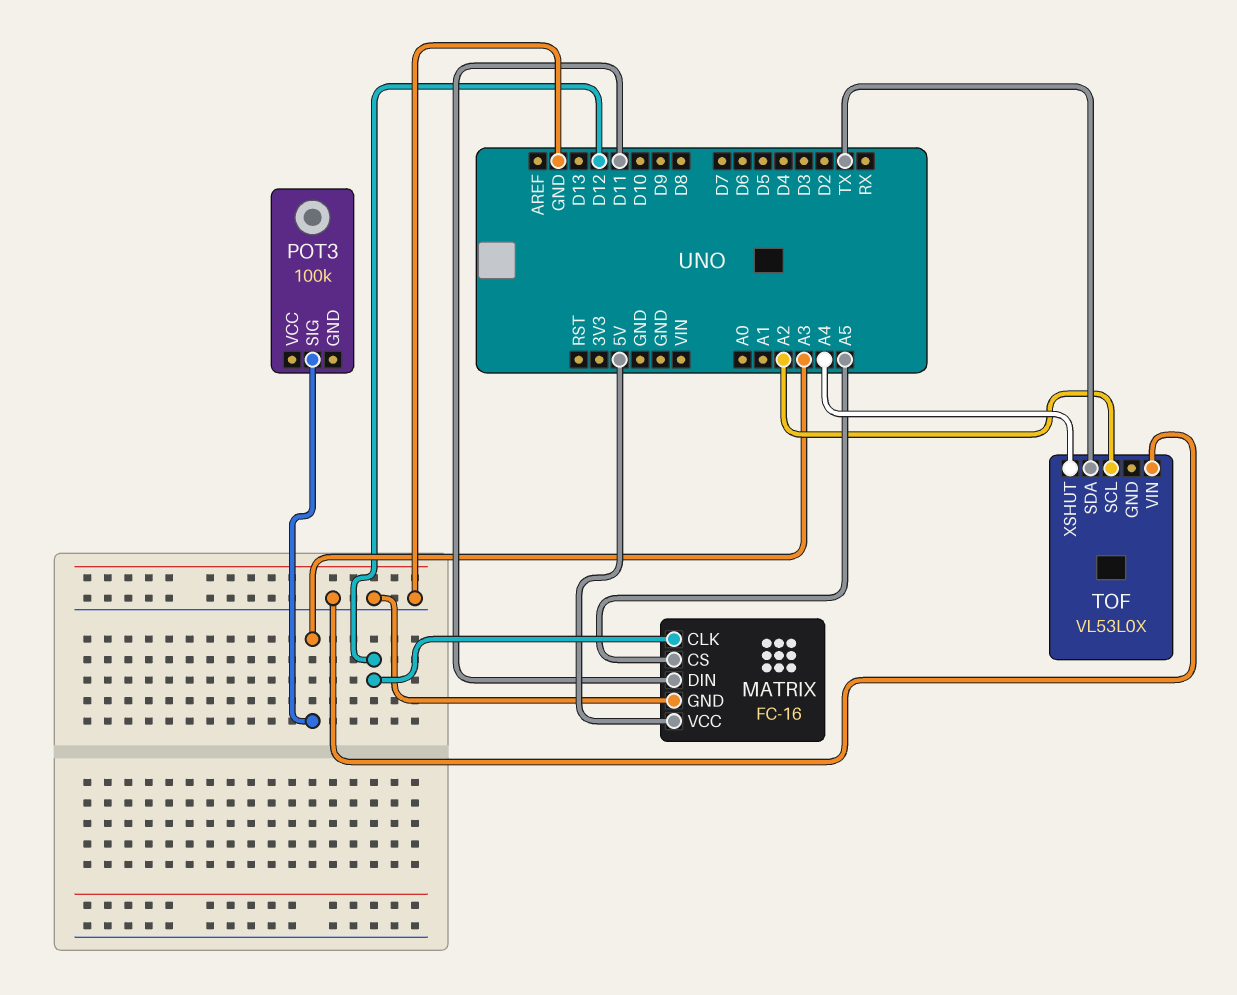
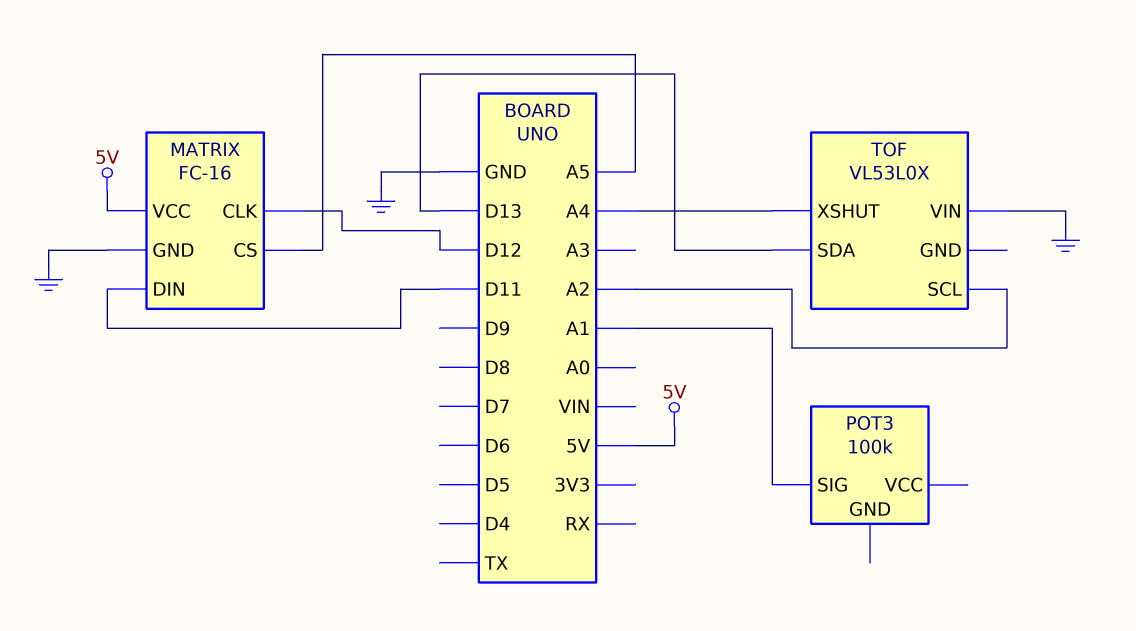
POT3 pin SIG: A3 -> A1
TOF pin SDA: TX -> D13

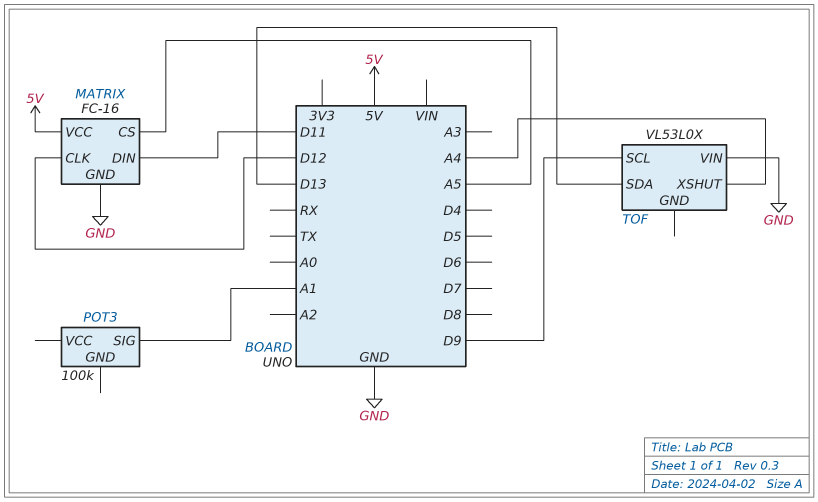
TOF pin SCL: A2 -> D9

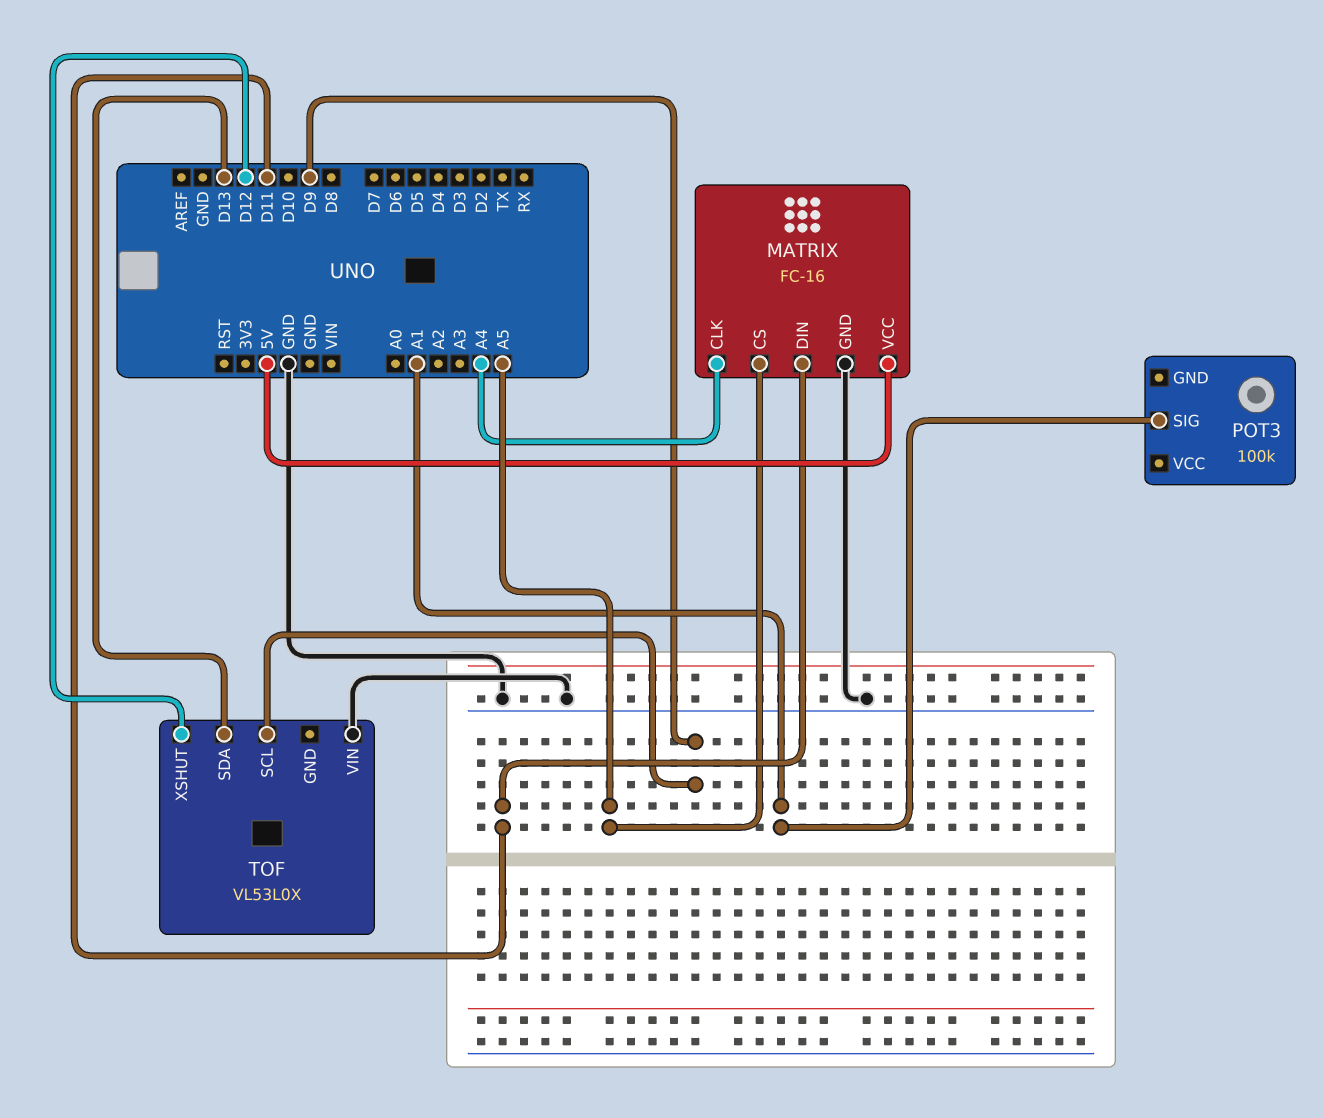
MATRIX pin CLK: D12 -> A4
TOF pin XSHUT: A4 -> D12

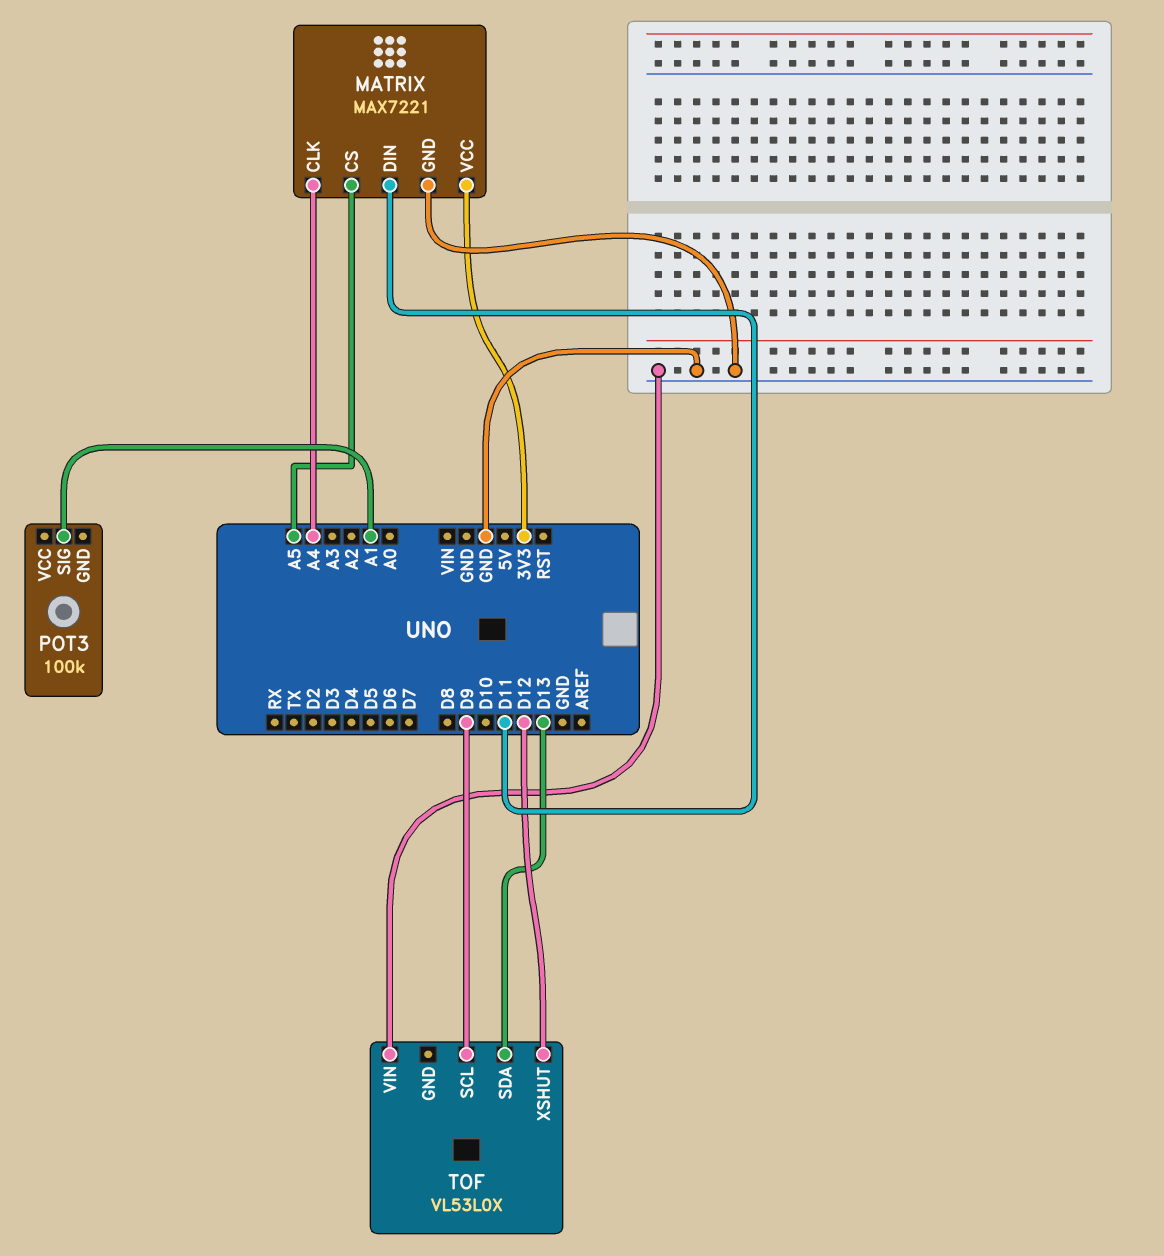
MATRIX: FC-16 -> MAX7221
MATRIX pin VCC: 5V -> 3V3

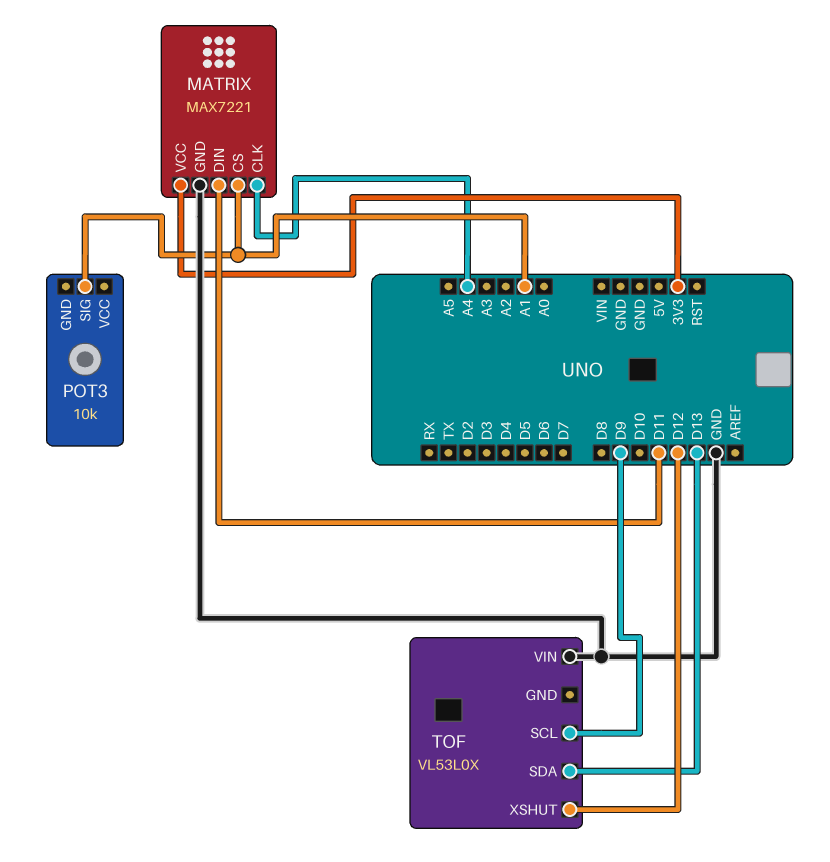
MATRIX pin CS: A5 -> A1
POT3: 100k -> 10k

